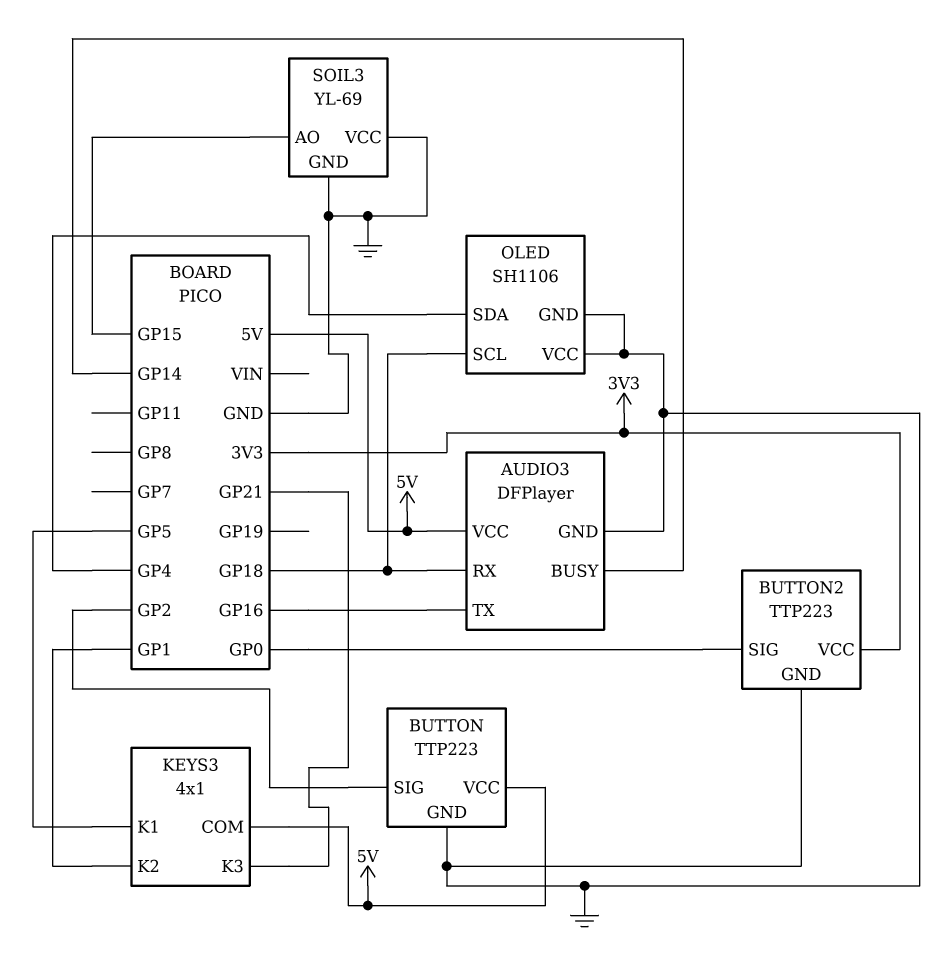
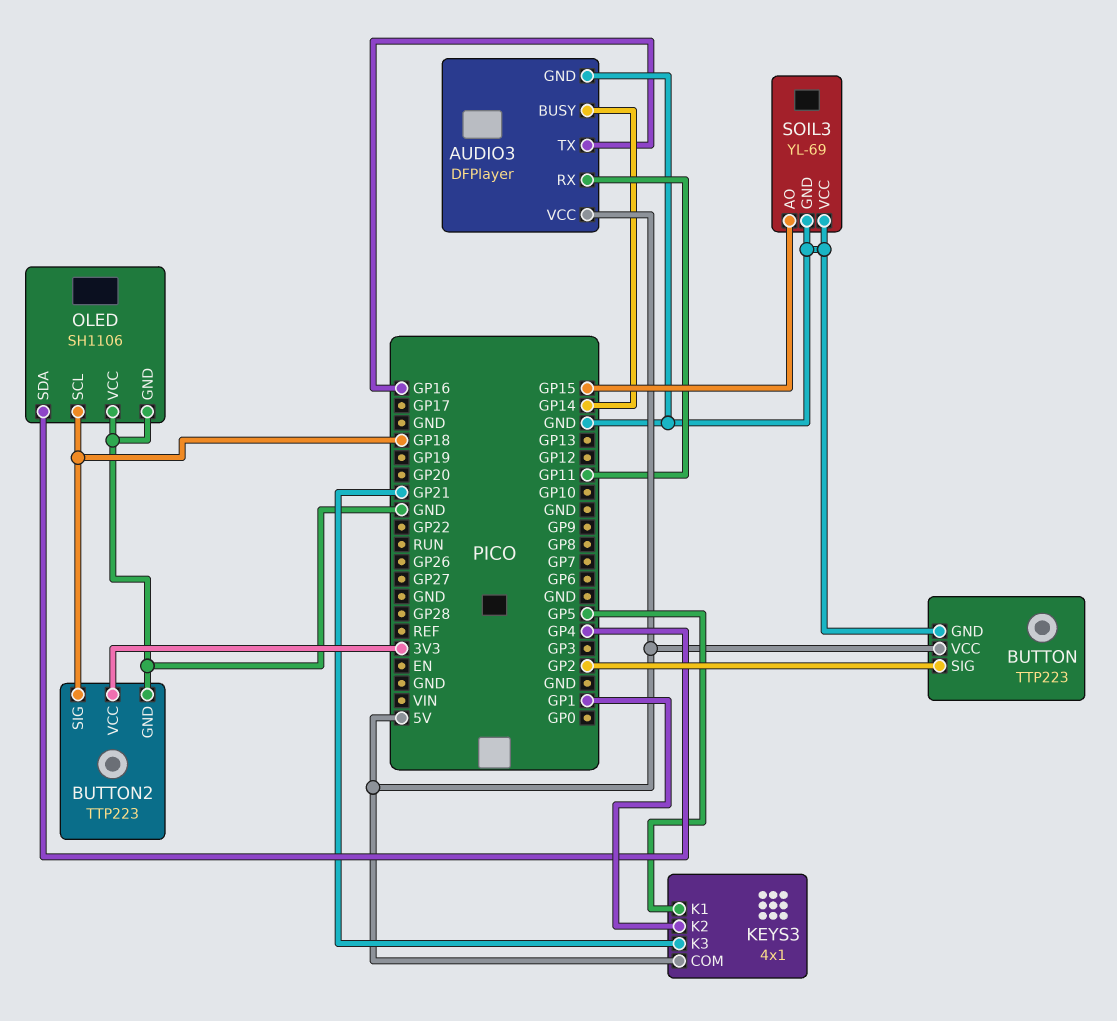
AUDIO3 pin RX: GP18 -> GP11
BUTTON2 pin SIG: GP0 -> GP18

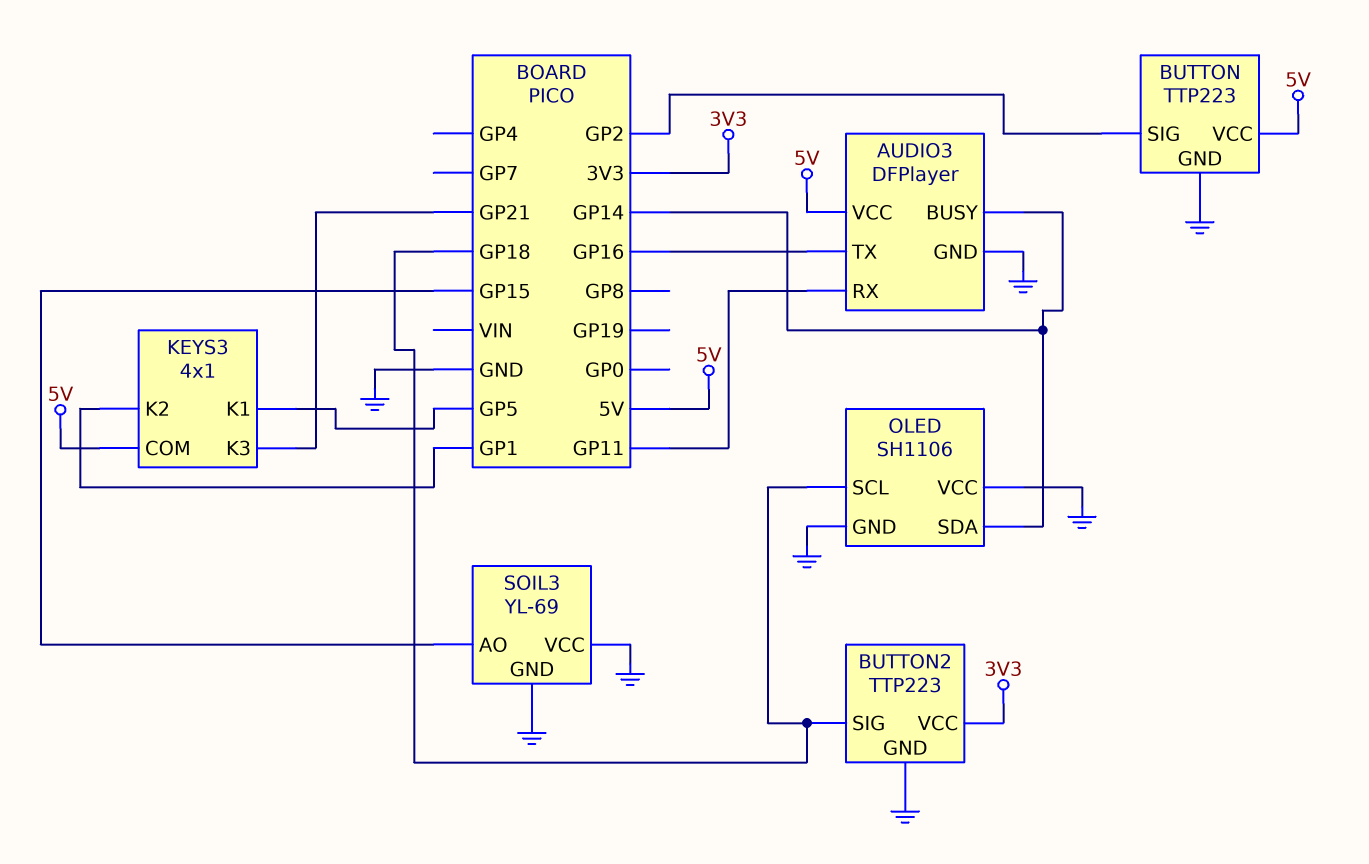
OLED pin SDA: GP4 -> GP14

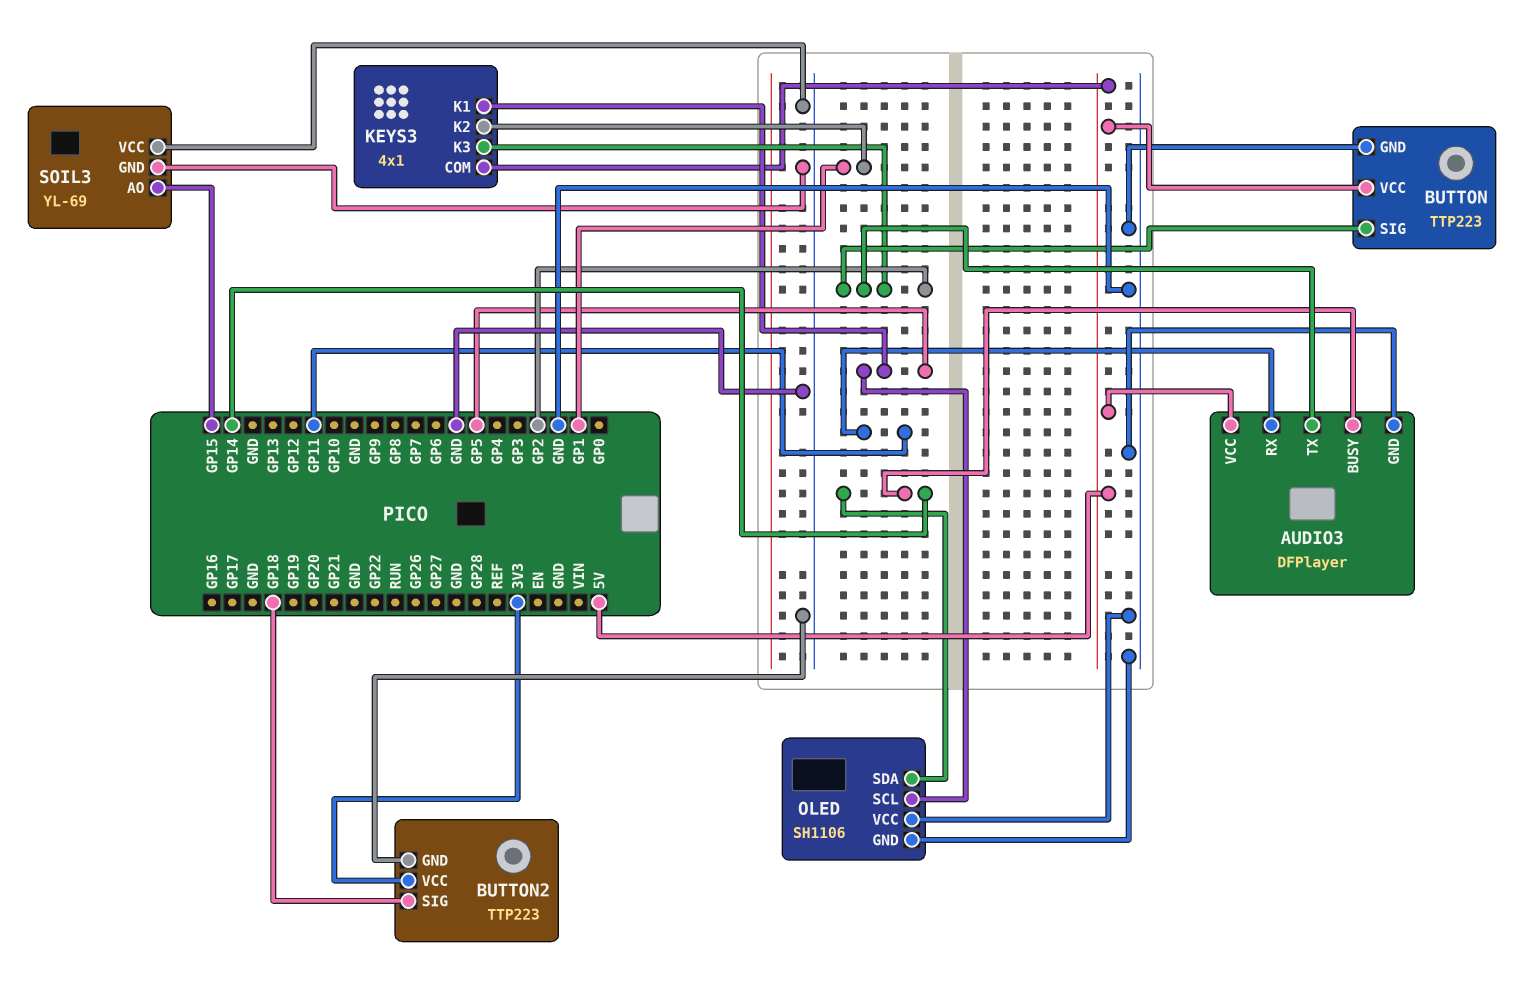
AUDIO3 pin TX: GP16 -> GP2
KEYS3 pin K3: GP21 -> GP2
OLED pin SCL: GP18 -> GP5

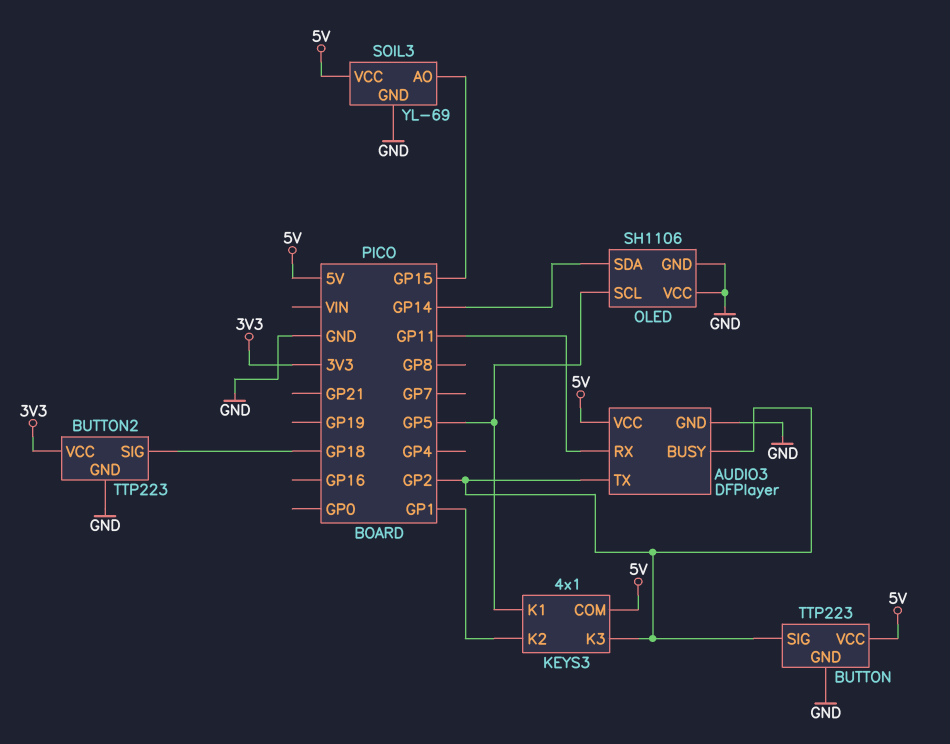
AUDIO3 pin BUSY: GP14 -> GP2
SOIL3 pin VCC: GND -> 5V

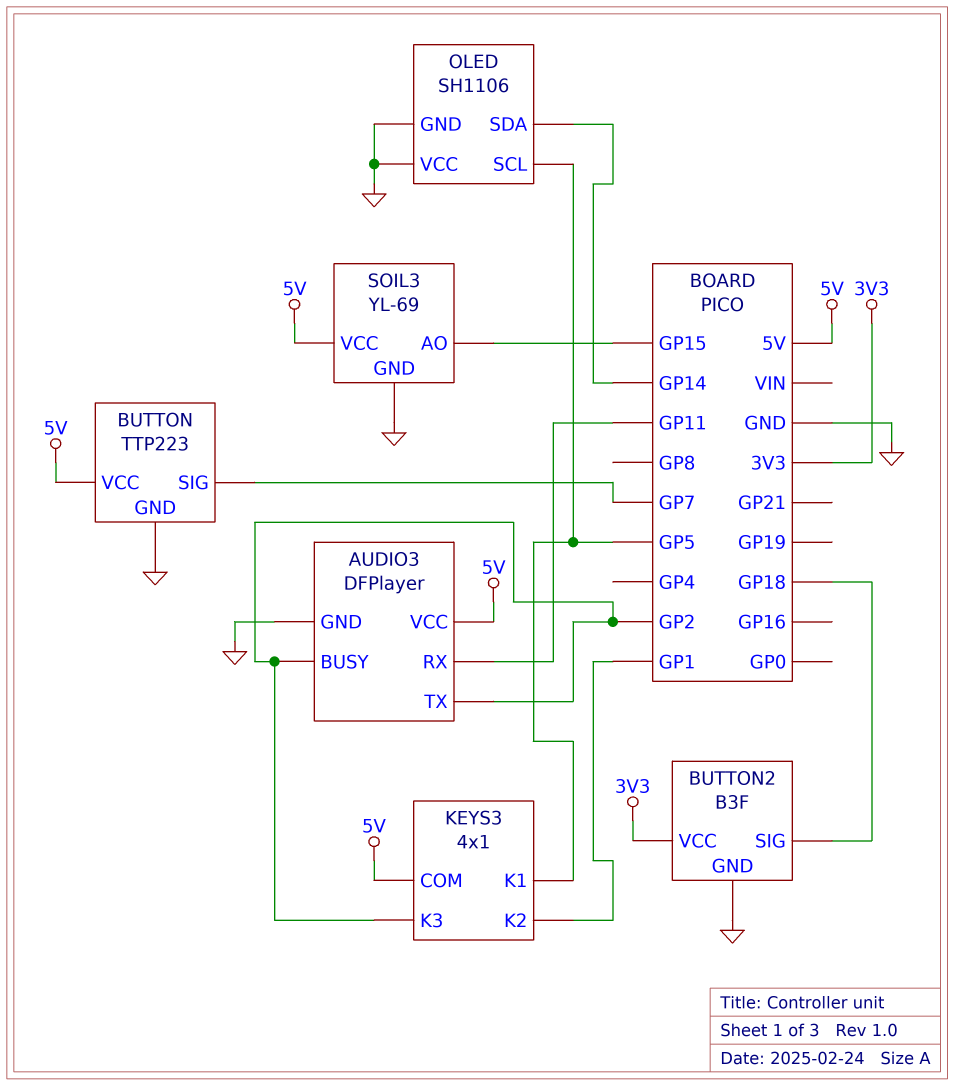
BUTTON pin SIG: GP2 -> GP7
BUTTON2: TTP223 -> B3F

